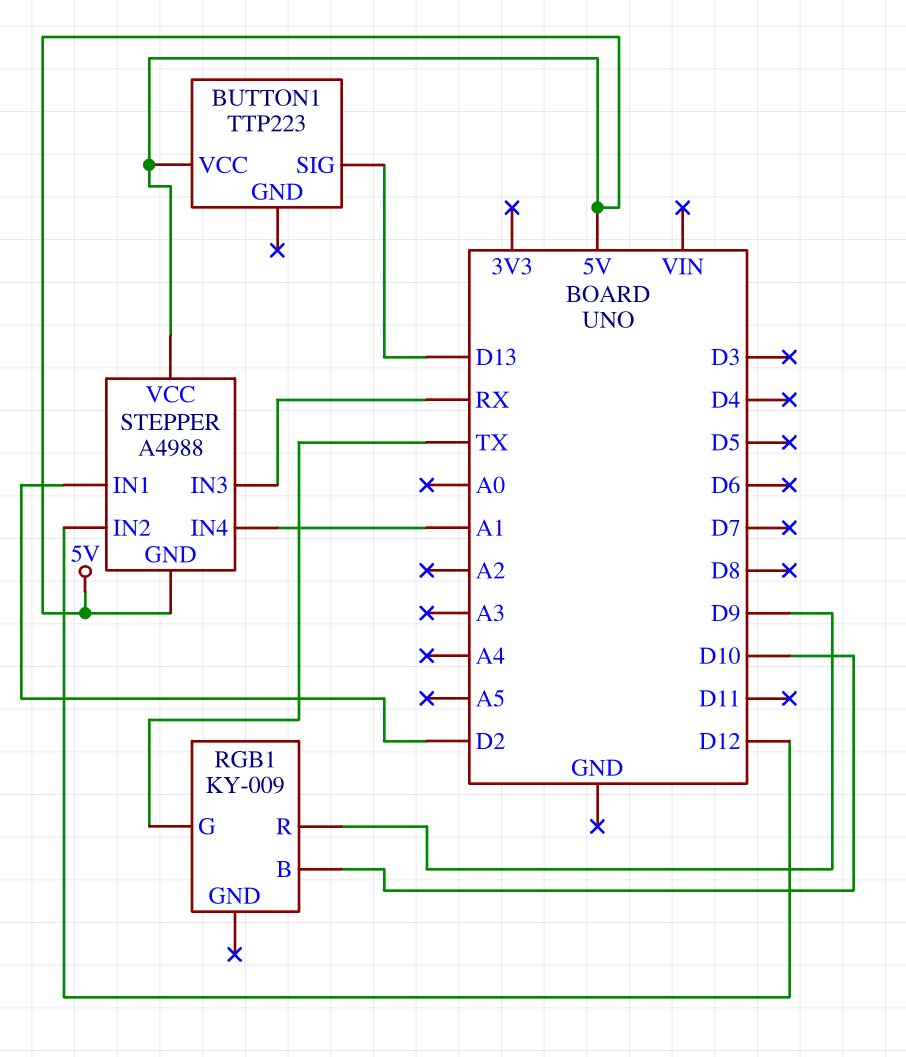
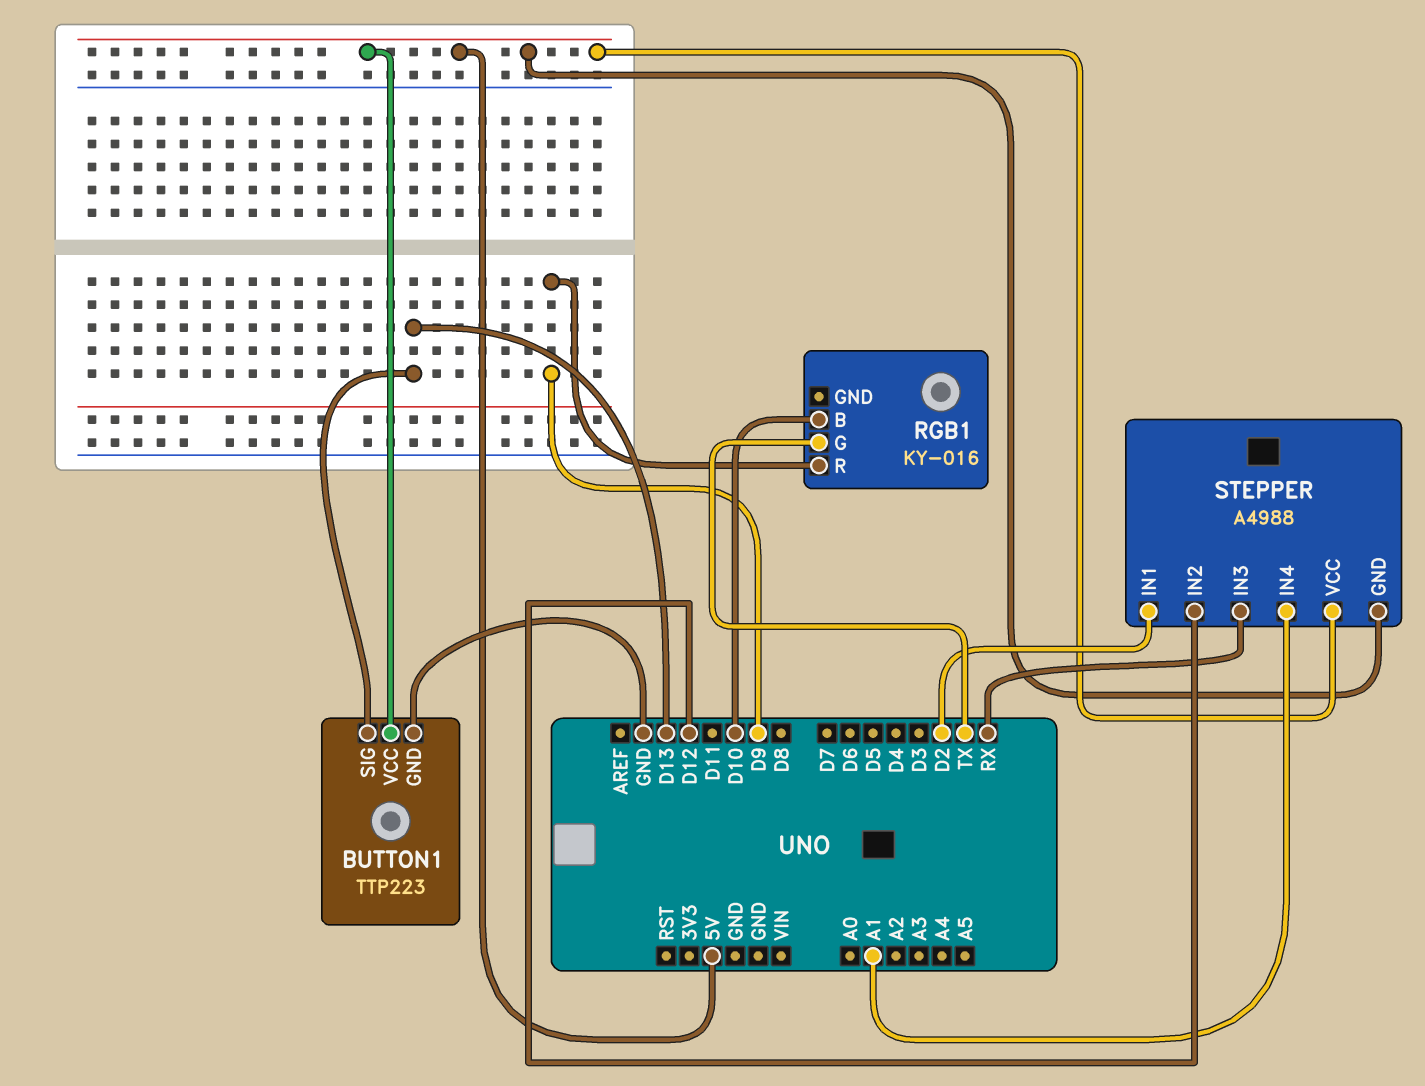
BUTTON1 pin GND: none -> GND
RGB1: KY-009 -> KY-016

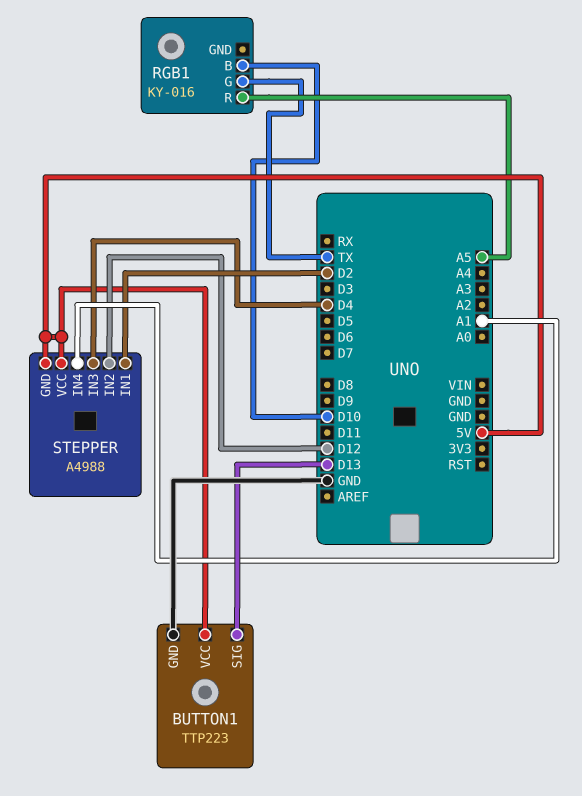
RGB1 pin R: D9 -> A5
STEPPER pin IN3: RX -> D4

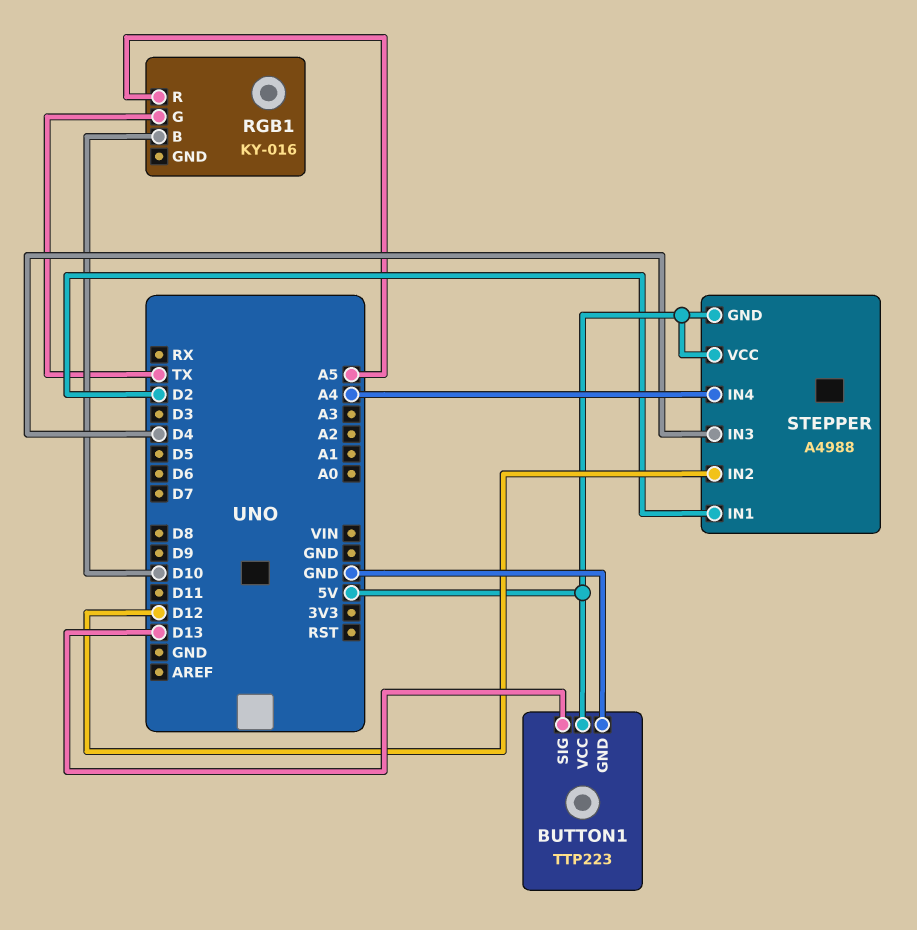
STEPPER pin IN4: A1 -> A4

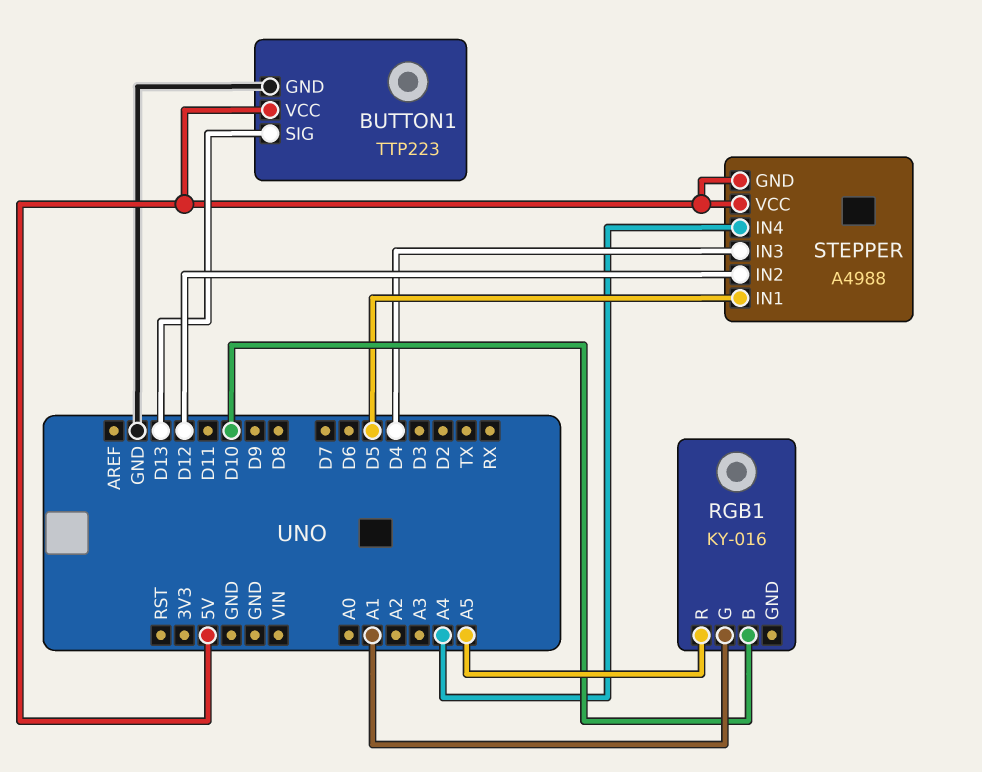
RGB1 pin G: TX -> A1
STEPPER pin IN1: D2 -> D5

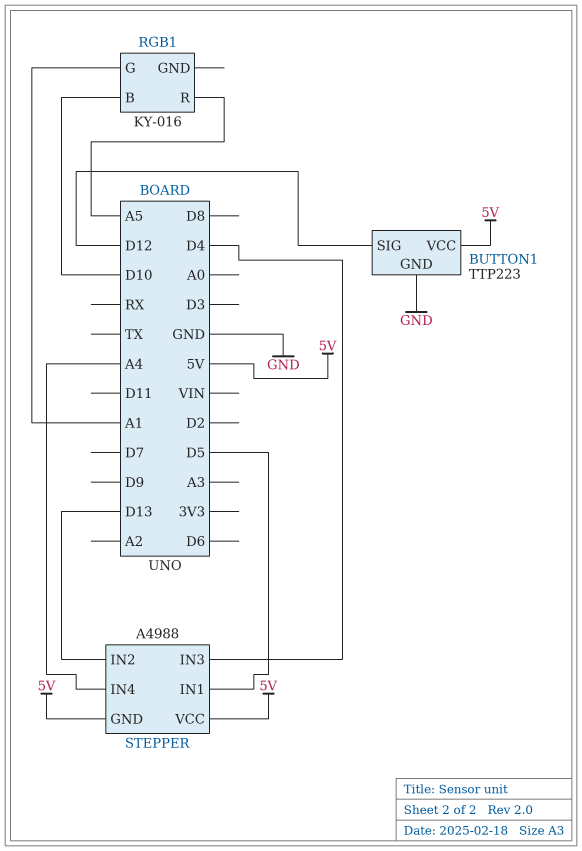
BUTTON1 pin SIG: D13 -> D12
STEPPER pin IN2: D12 -> D13

